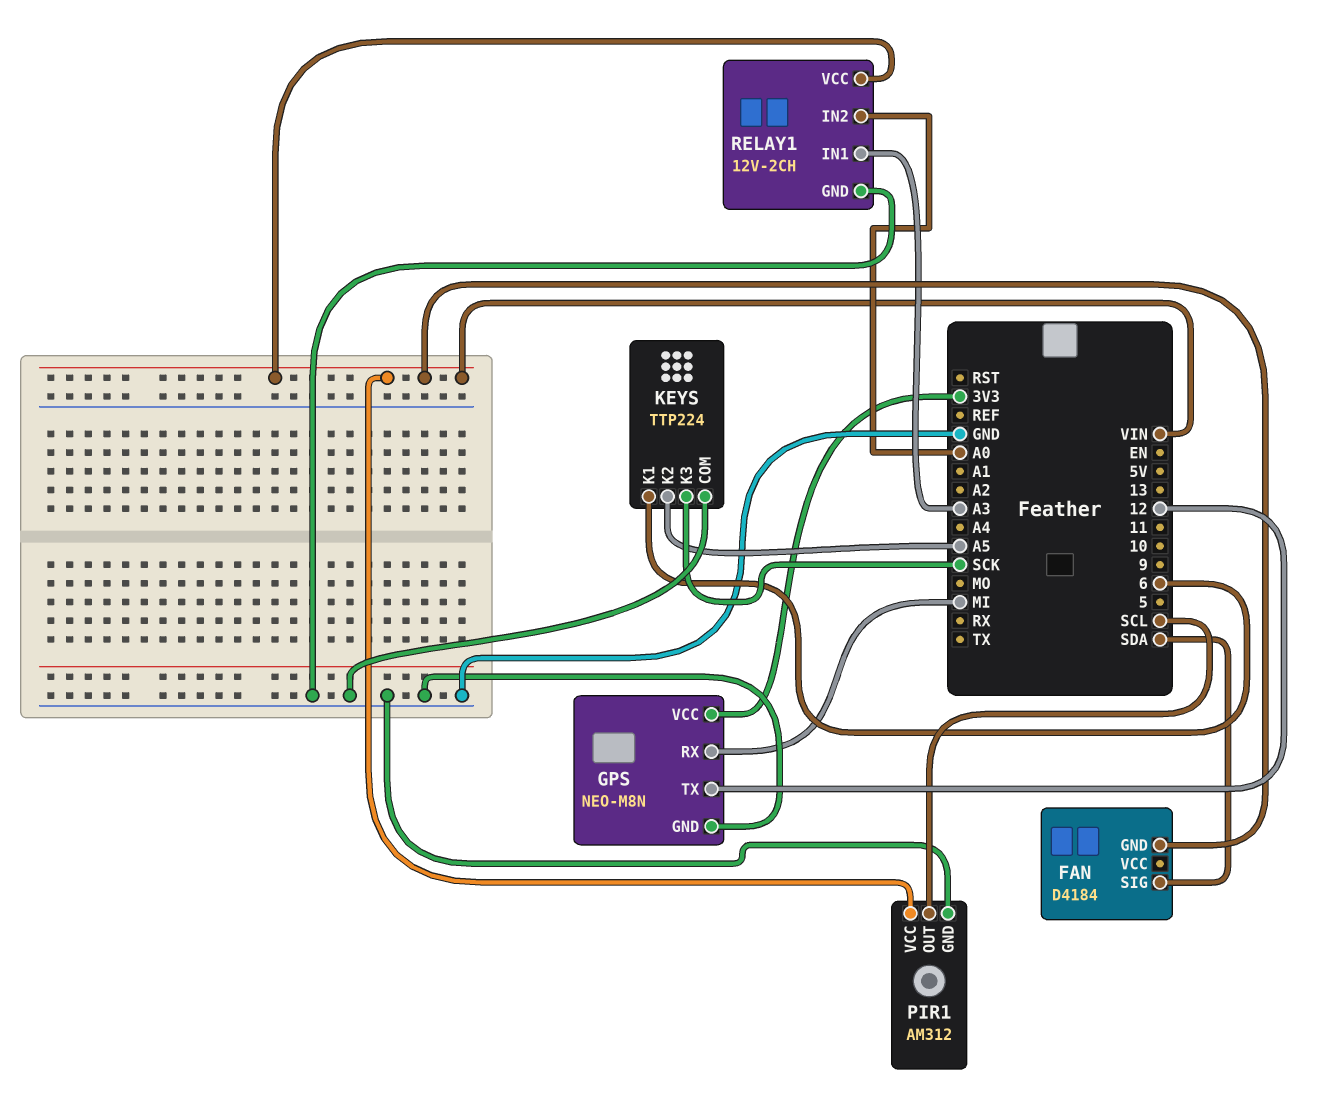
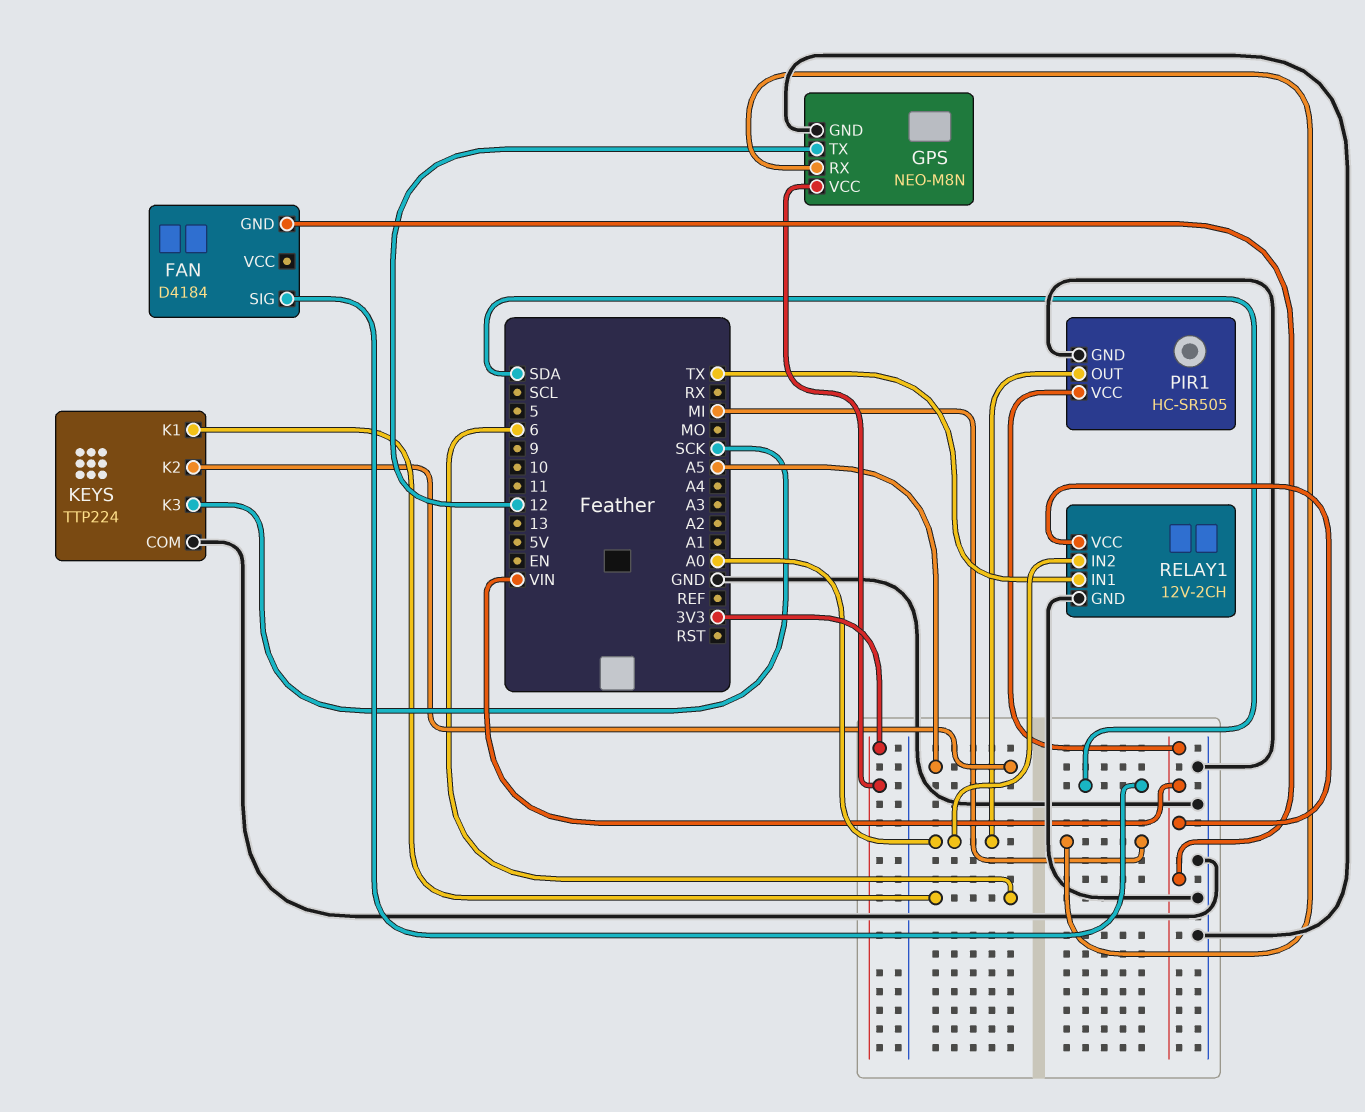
PIR1: AM312 -> HC-SR505
PIR1 pin OUT: SCL -> A0
RELAY1 pin IN1: A3 -> TX

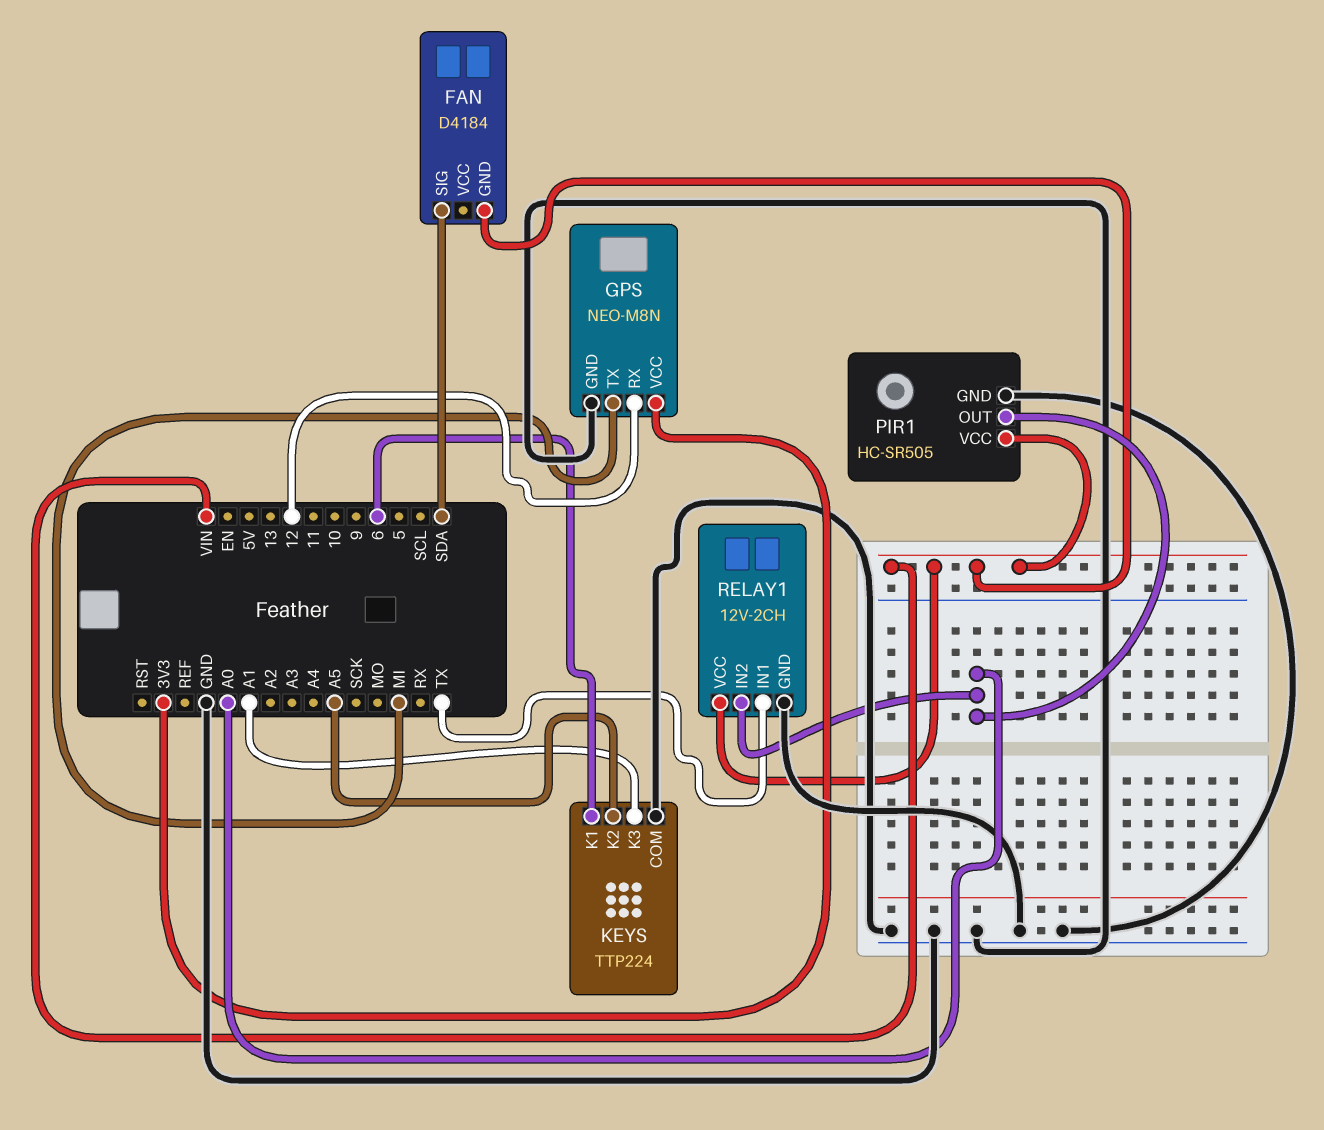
GPS pin RX: MI -> 12
GPS pin TX: 12 -> MI
KEYS pin K3: SCK -> A1

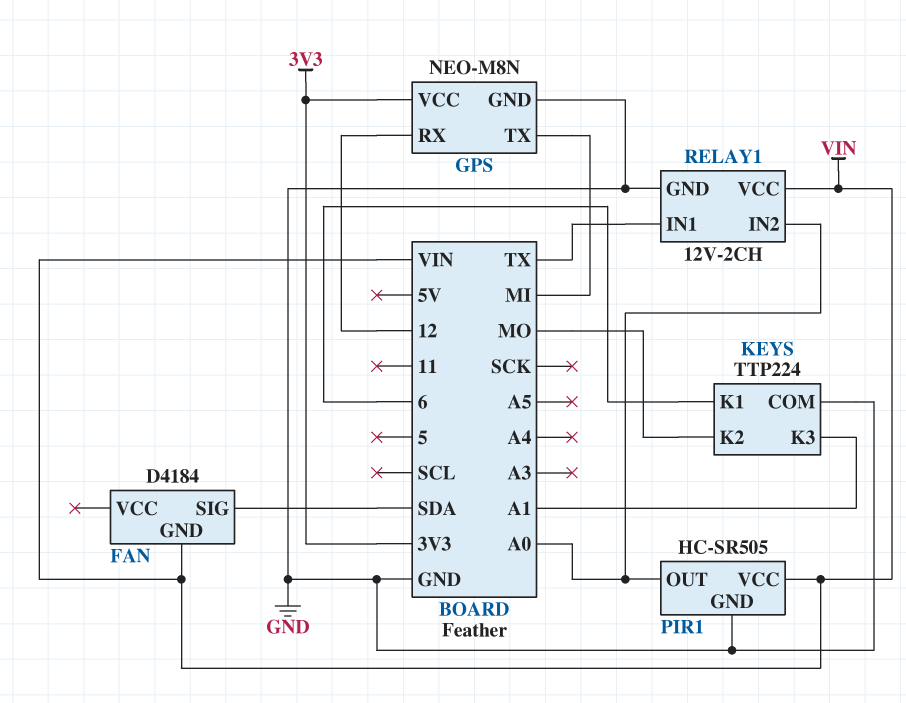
KEYS pin K2: A5 -> MO

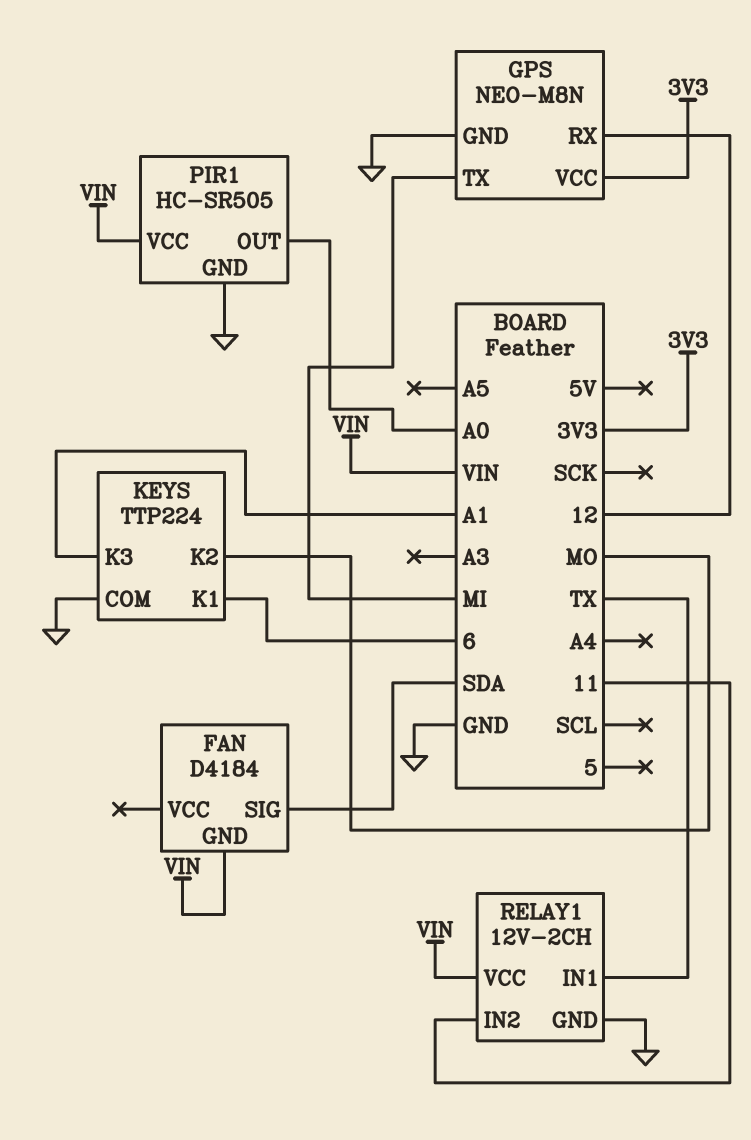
RELAY1 pin IN2: A0 -> 11

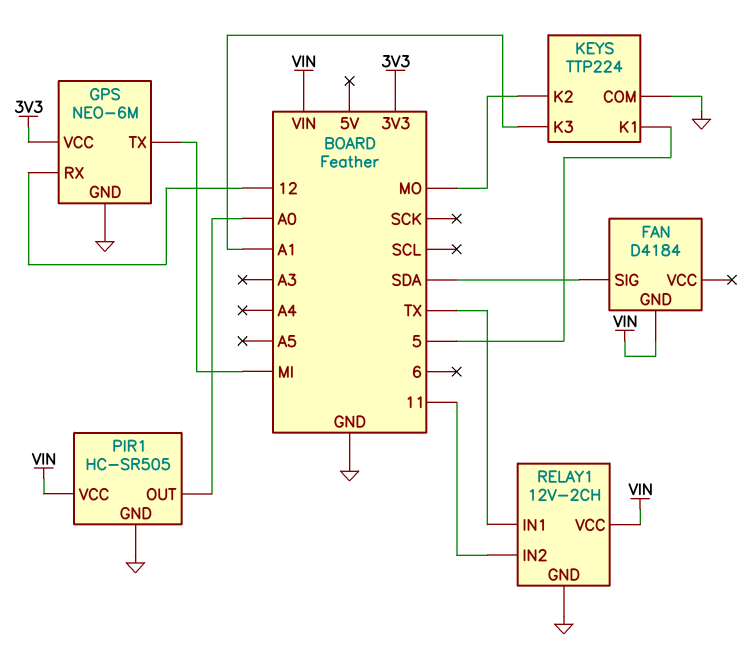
GPS: NEO-M8N -> NEO-6M
KEYS pin K1: 6 -> 5

